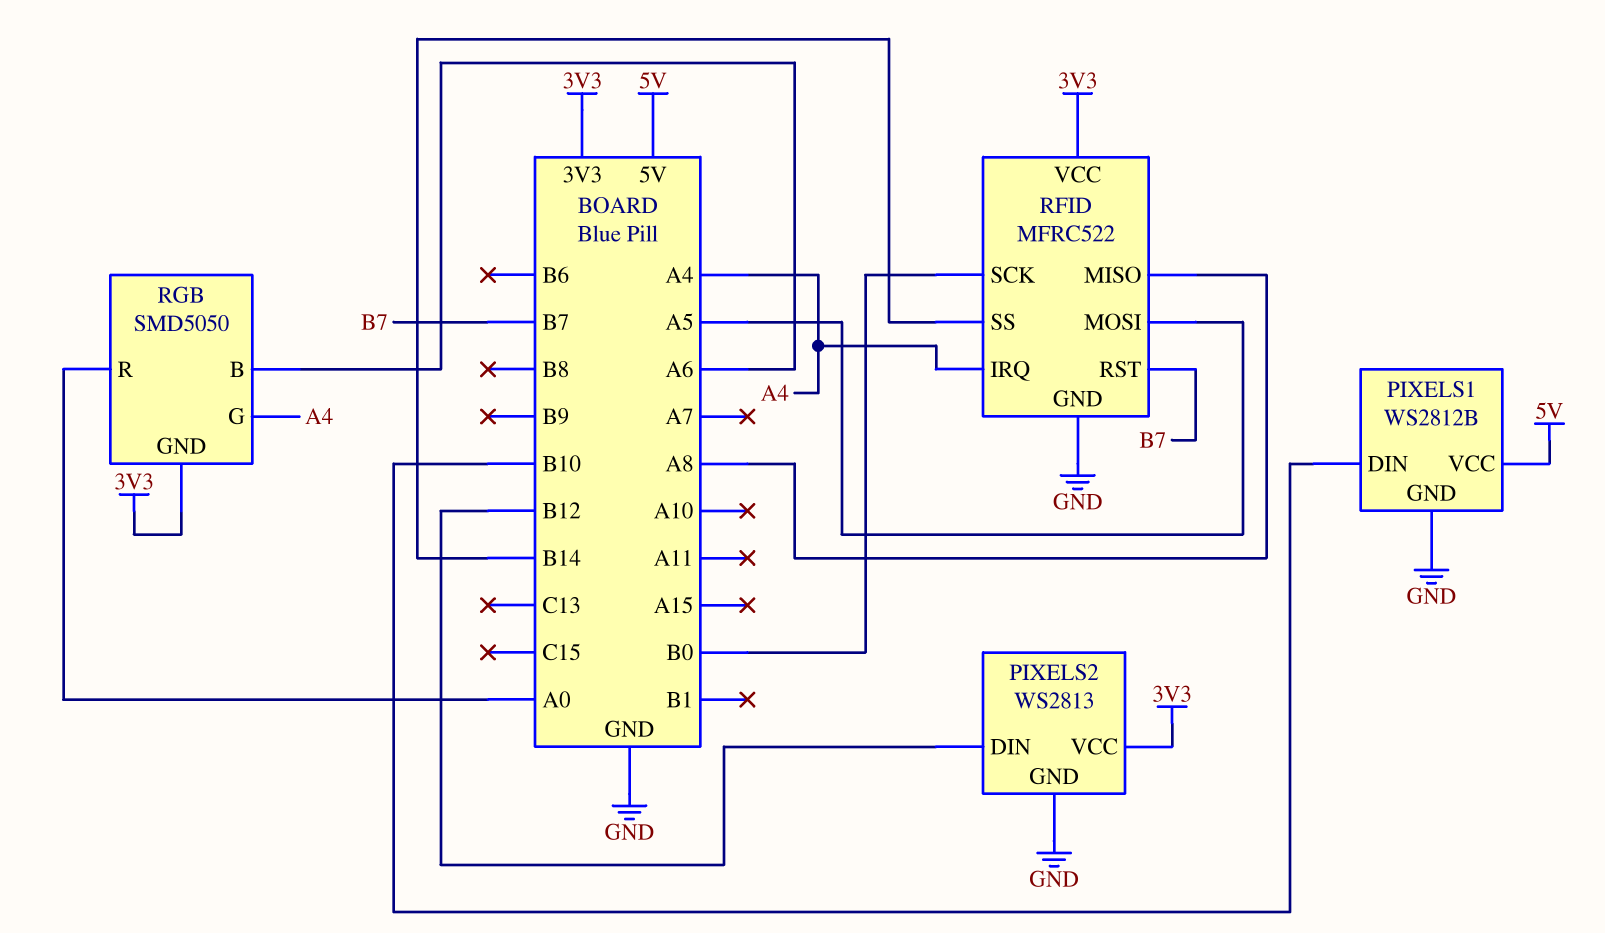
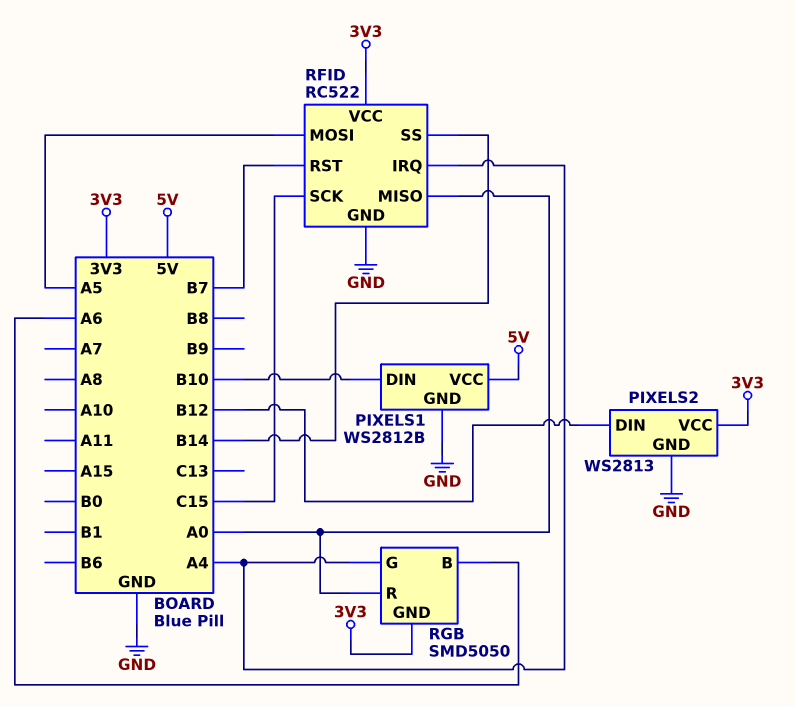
RFID: MFRC522 -> RC522
RFID pin MISO: A8 -> A0
RFID pin SCK: B0 -> C15

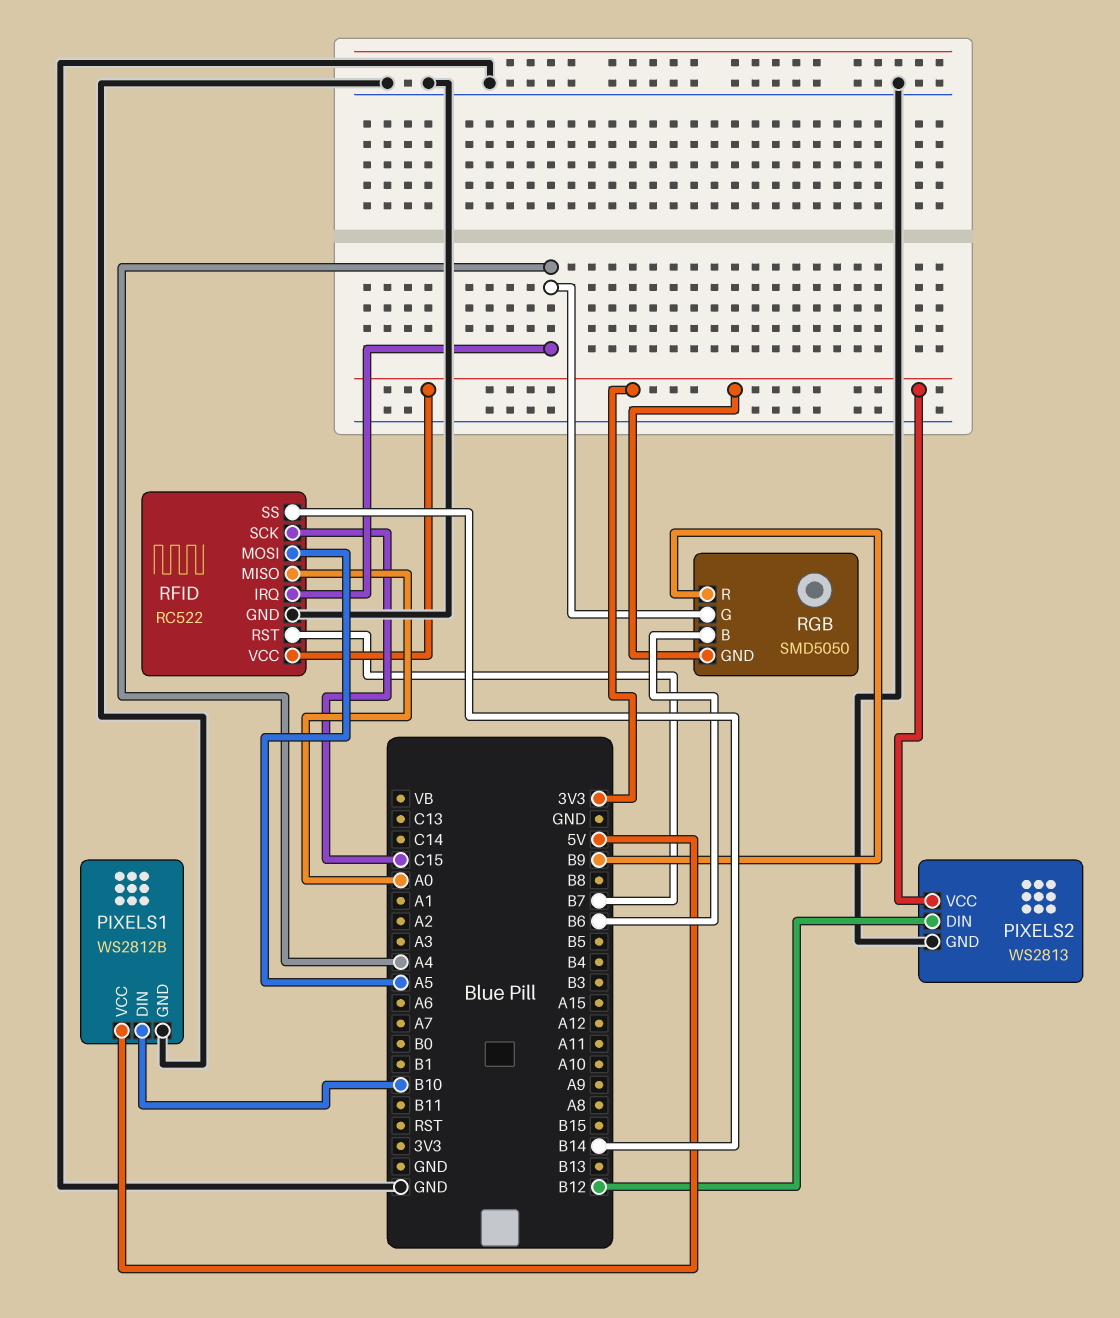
RGB pin B: A6 -> B6
RGB pin R: A0 -> B9

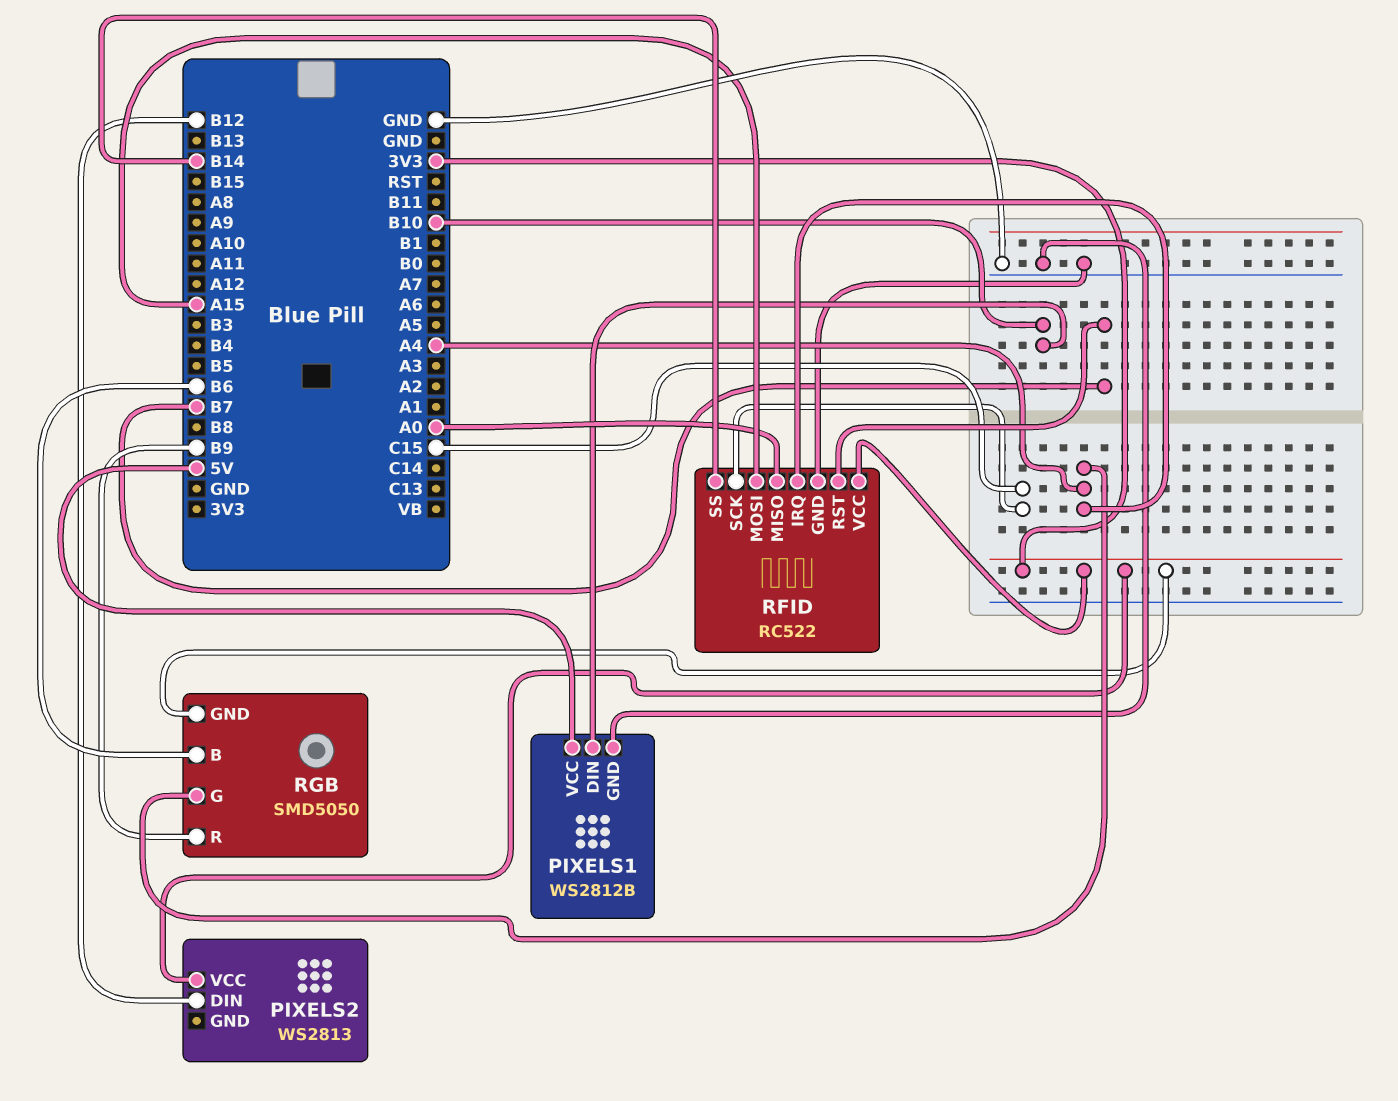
PIXELS2 pin GND: GND -> none
RFID pin MOSI: A5 -> A15

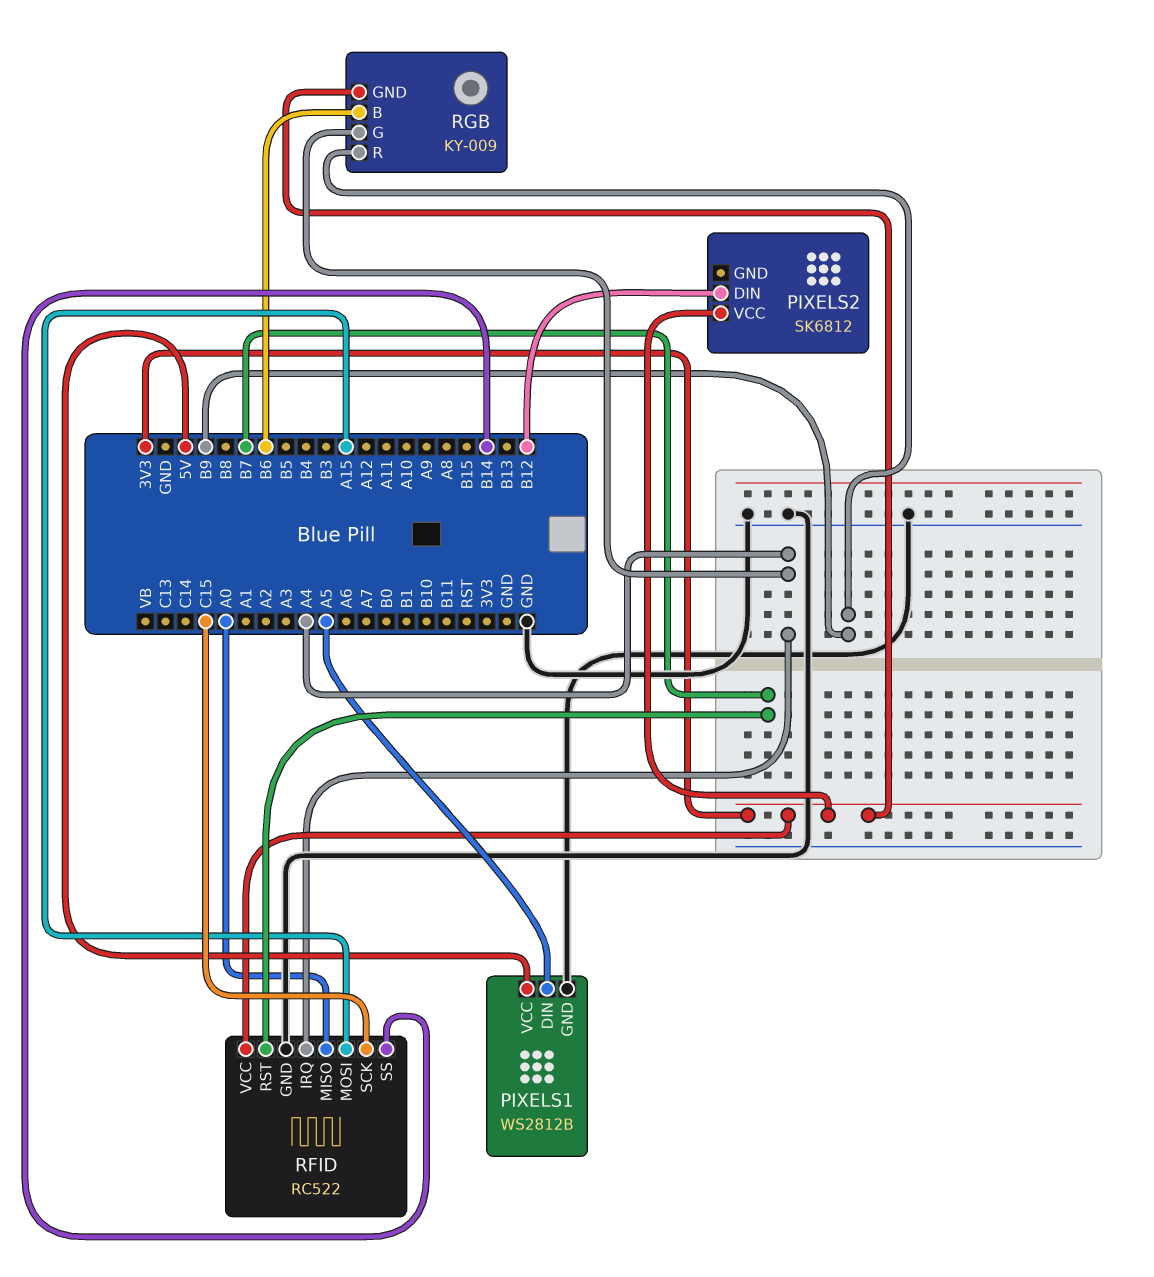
PIXELS1 pin DIN: B10 -> A5
PIXELS2: WS2813 -> SK6812
RGB: SMD5050 -> KY-009

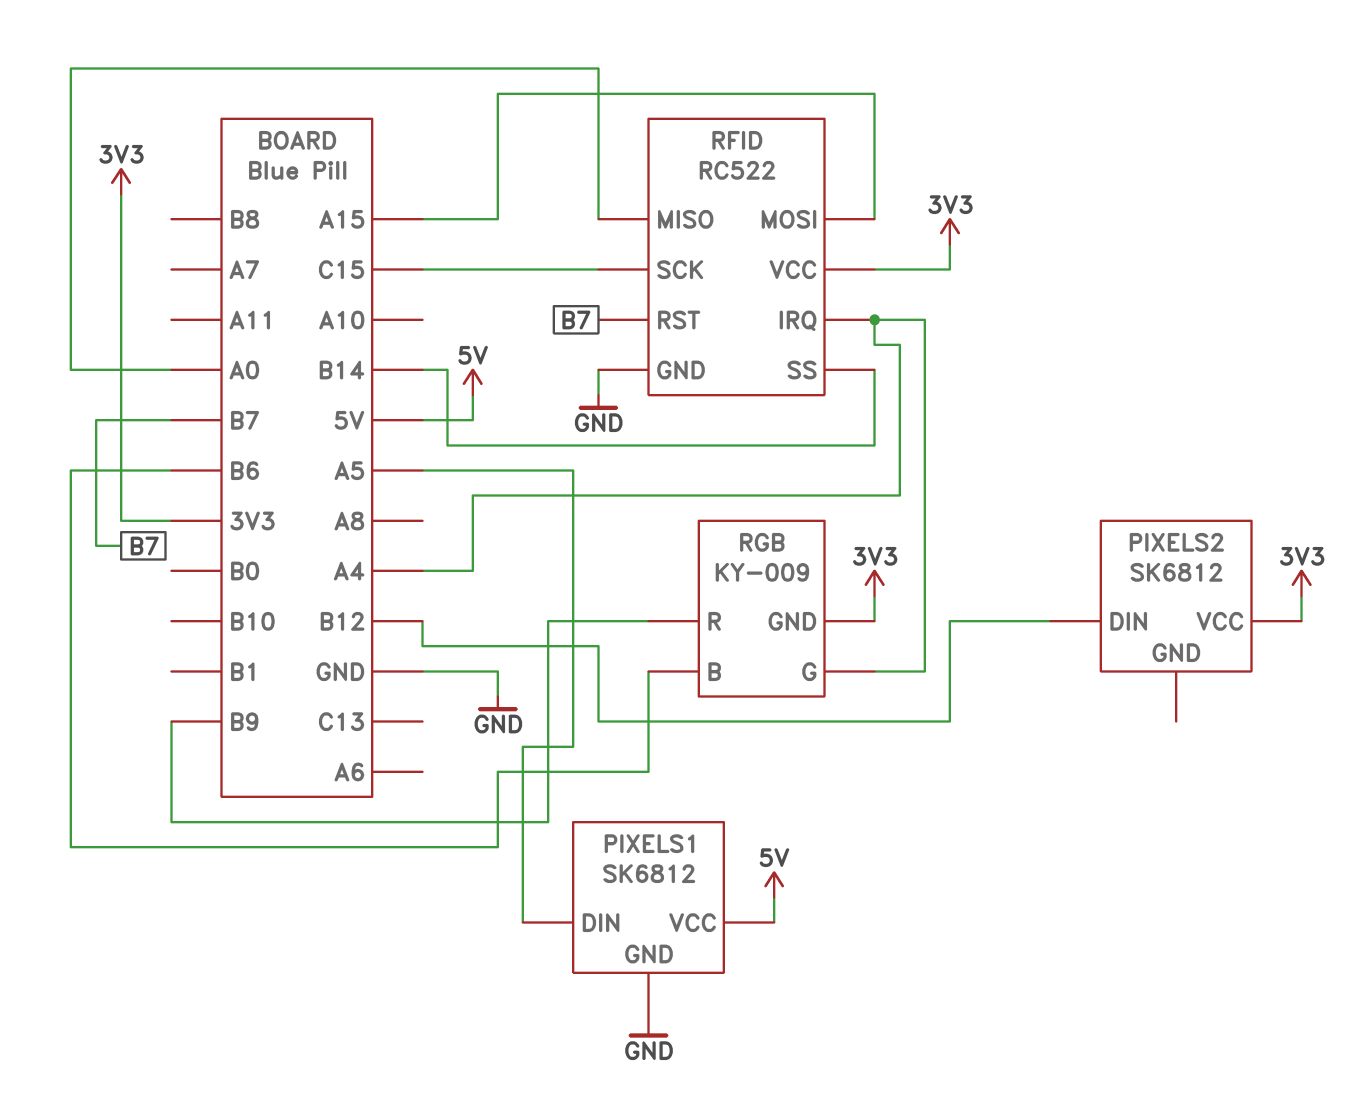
PIXELS1: WS2812B -> SK6812

